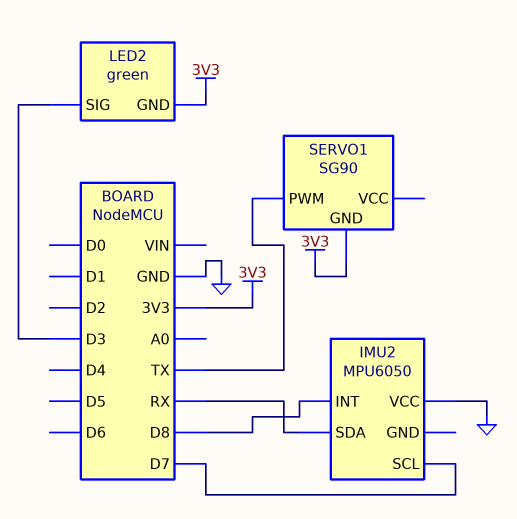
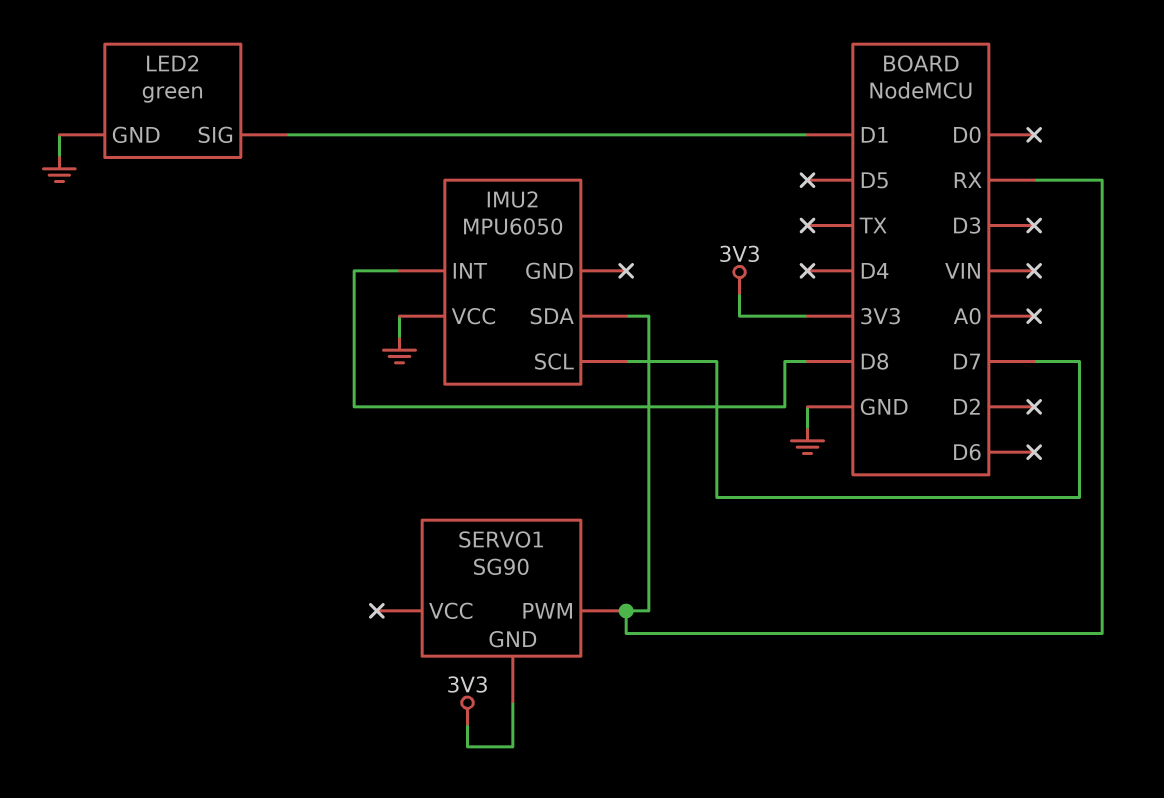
LED2 pin GND: 3V3 -> GND
LED2 pin SIG: D3 -> D1
SERVO1 pin PWM: TX -> RX

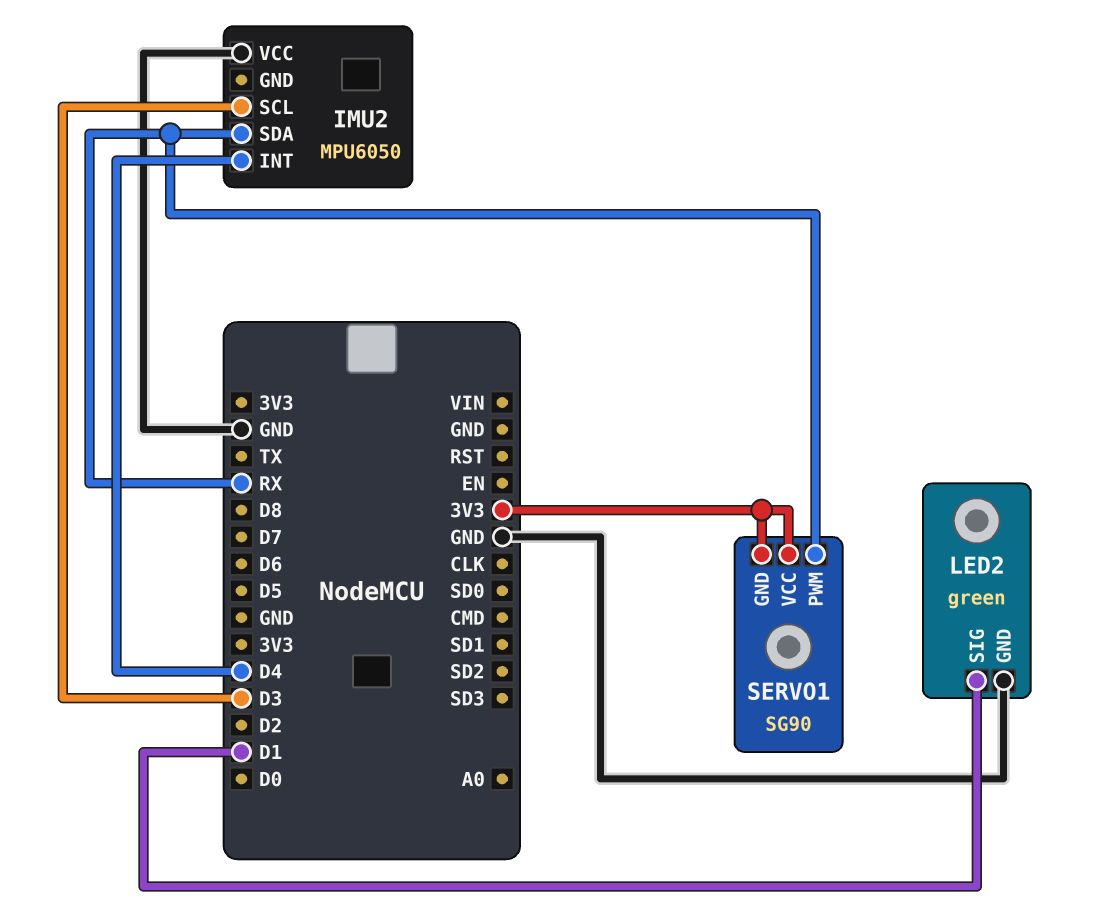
IMU2 pin INT: D8 -> D4
IMU2 pin SCL: D7 -> D3
SERVO1 pin VCC: none -> 3V3

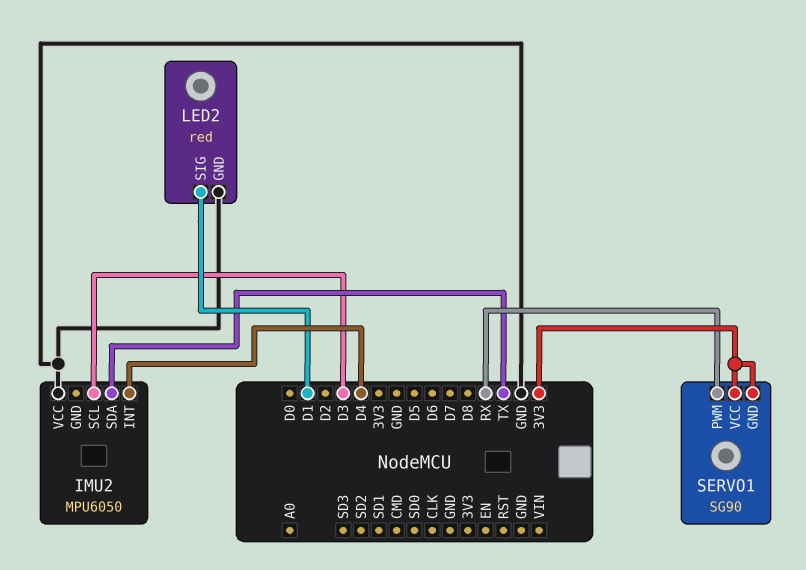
IMU2 pin SDA: RX -> TX
LED2: green -> red

